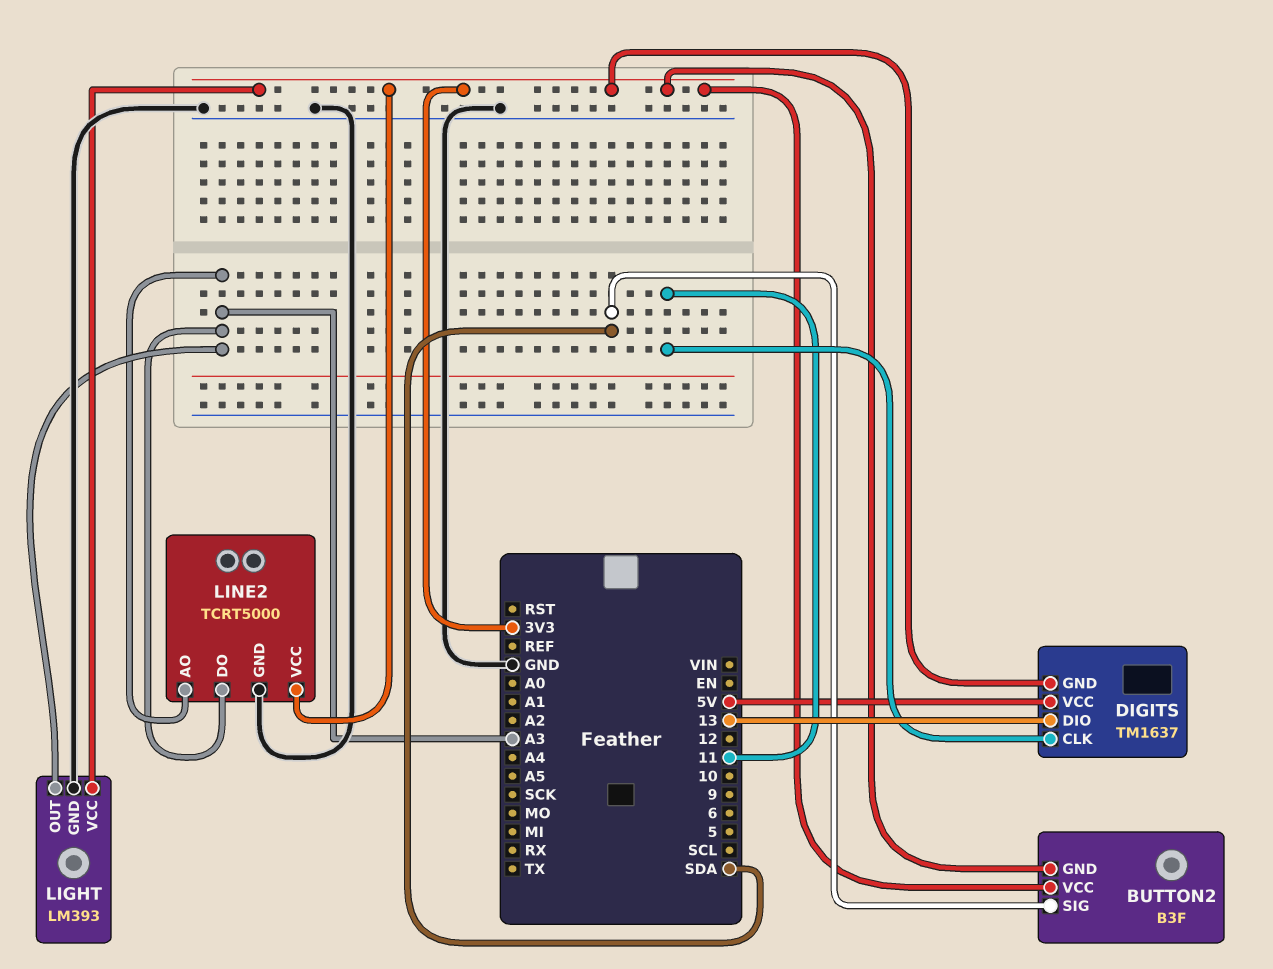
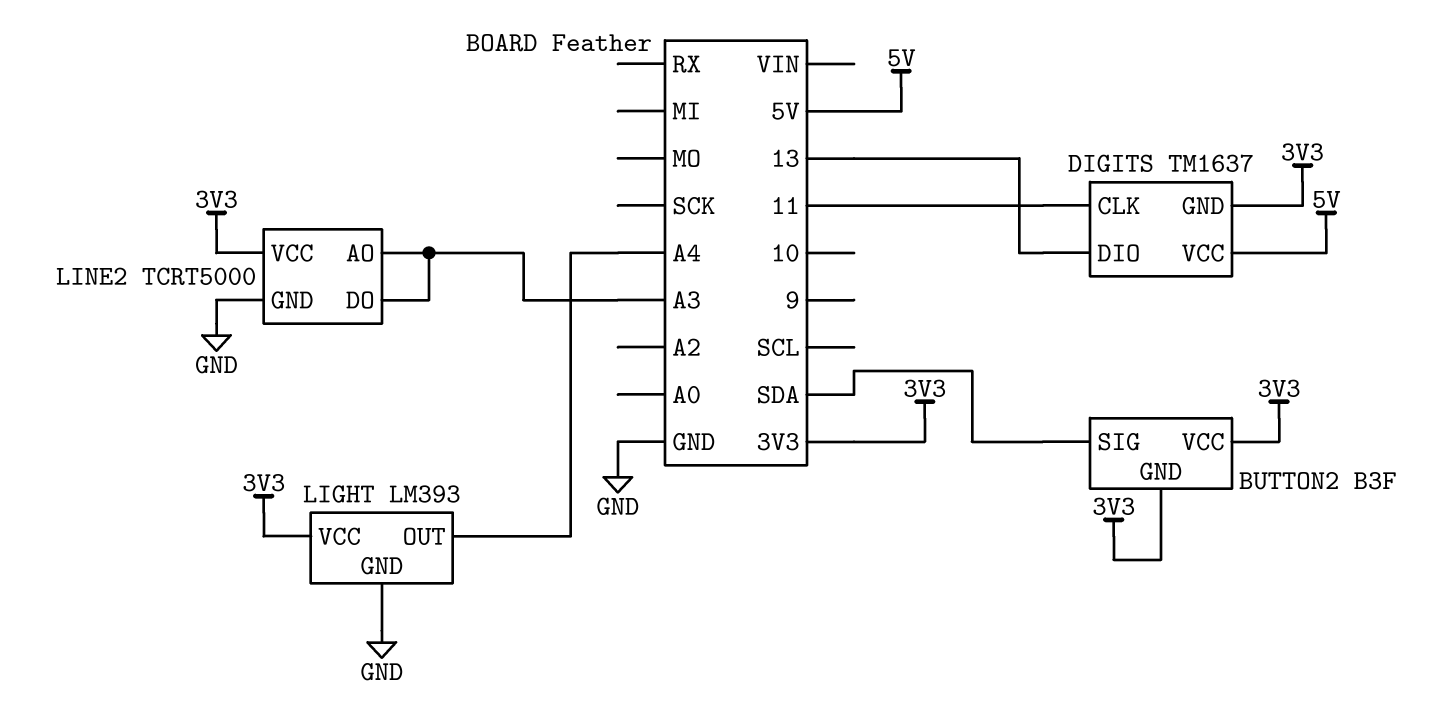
LIGHT pin OUT: A3 -> A4

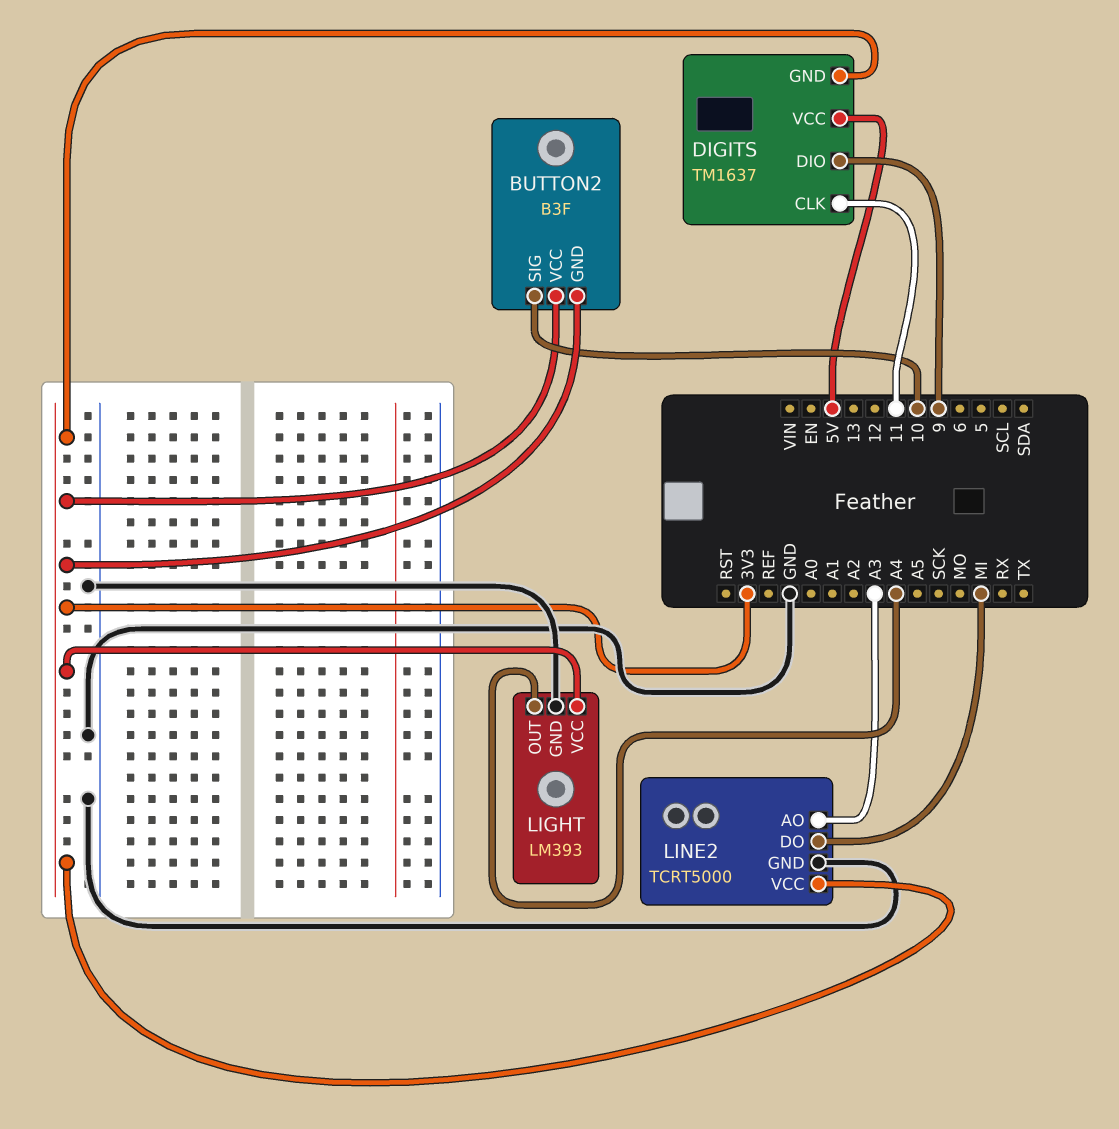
BUTTON2 pin SIG: SDA -> 10
DIGITS pin DIO: 13 -> 9
LINE2 pin DO: A3 -> MI

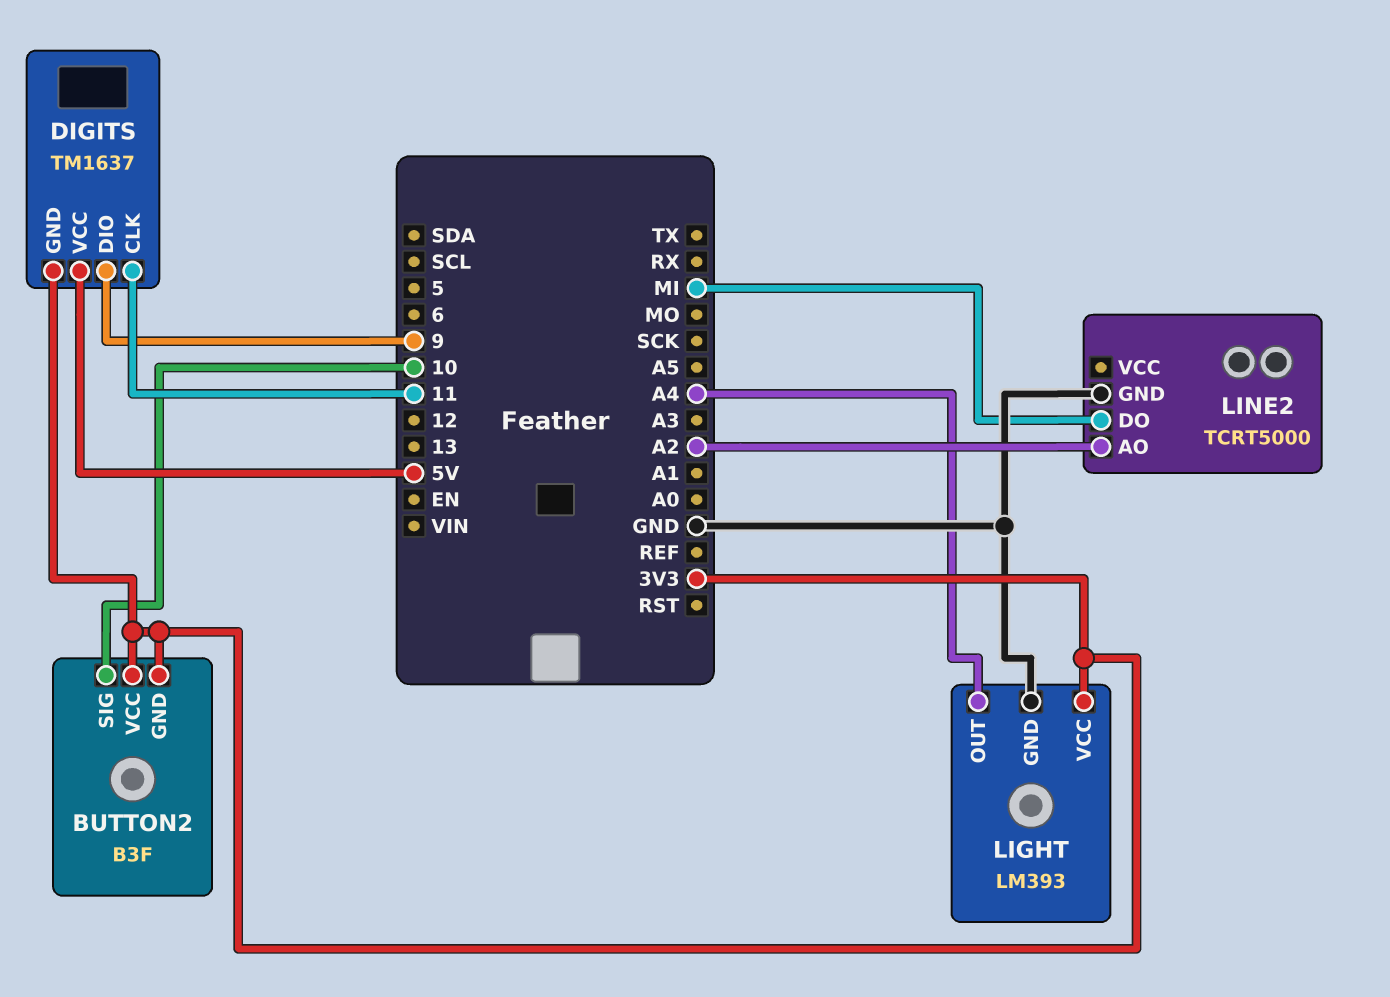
LINE2 pin AO: A3 -> A2
LINE2 pin VCC: 3V3 -> none

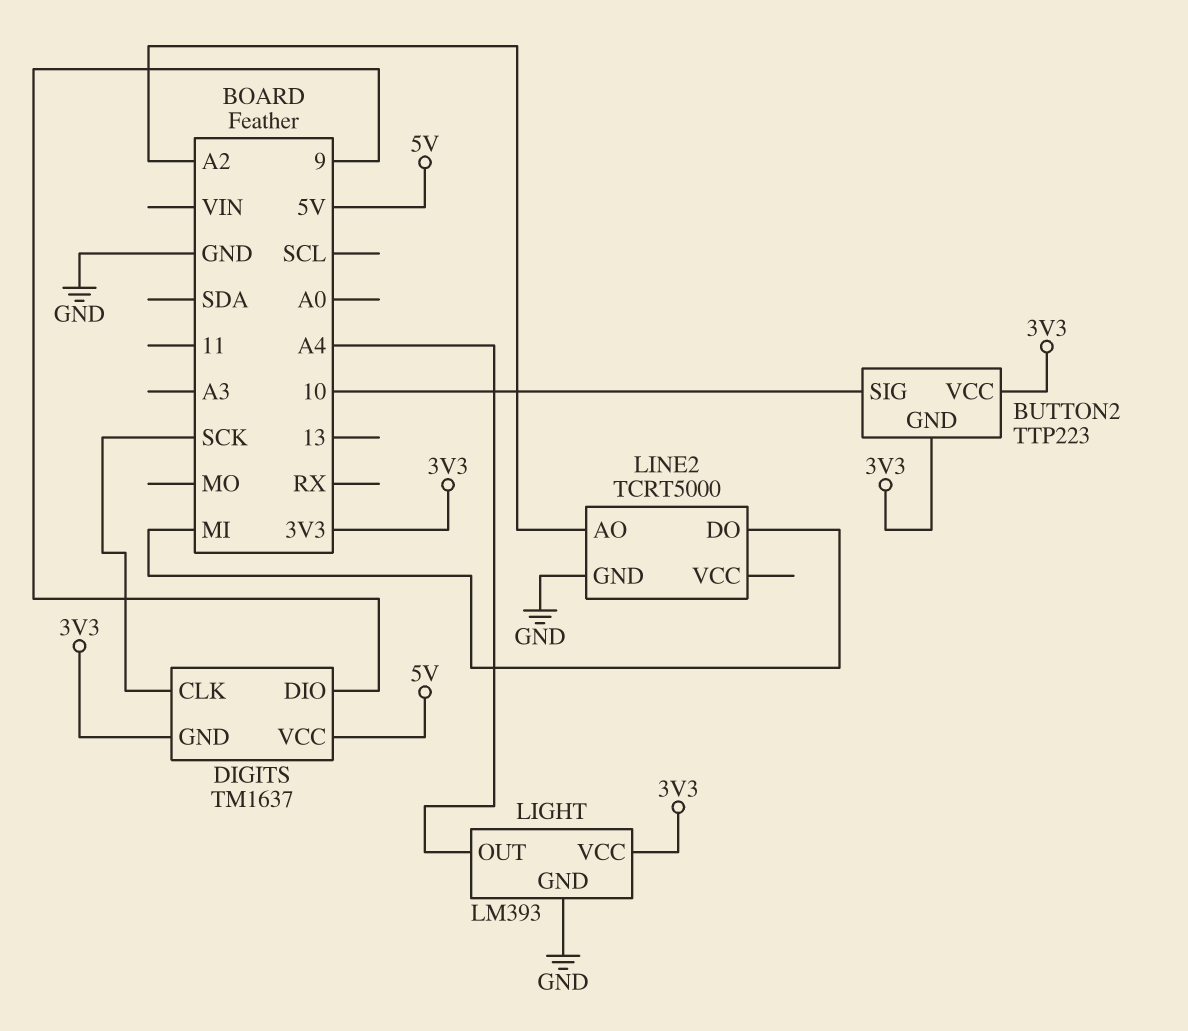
BUTTON2: B3F -> TTP223
DIGITS pin CLK: 11 -> SCK

